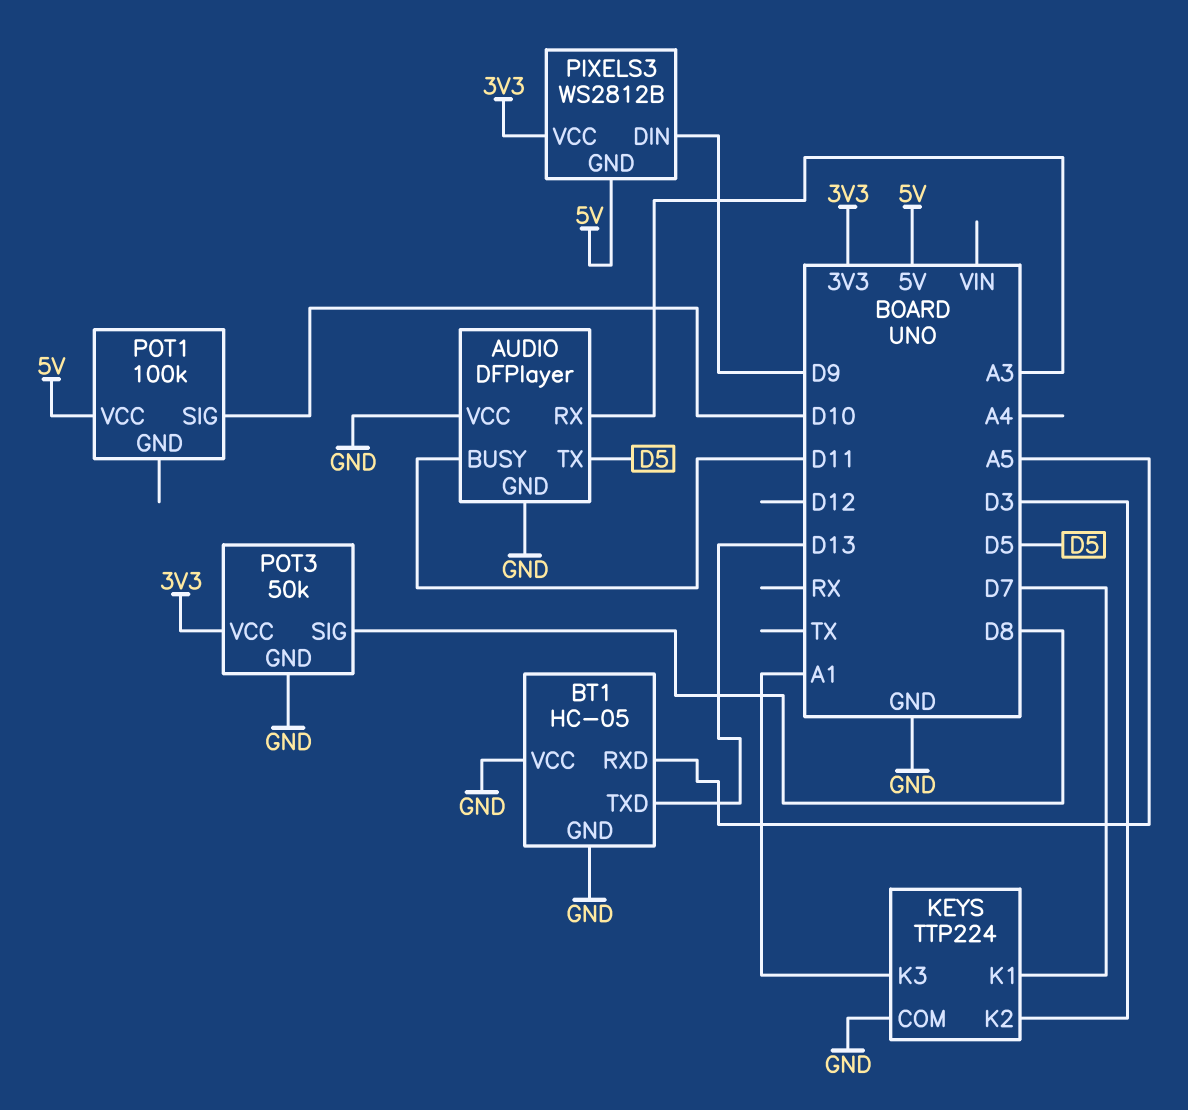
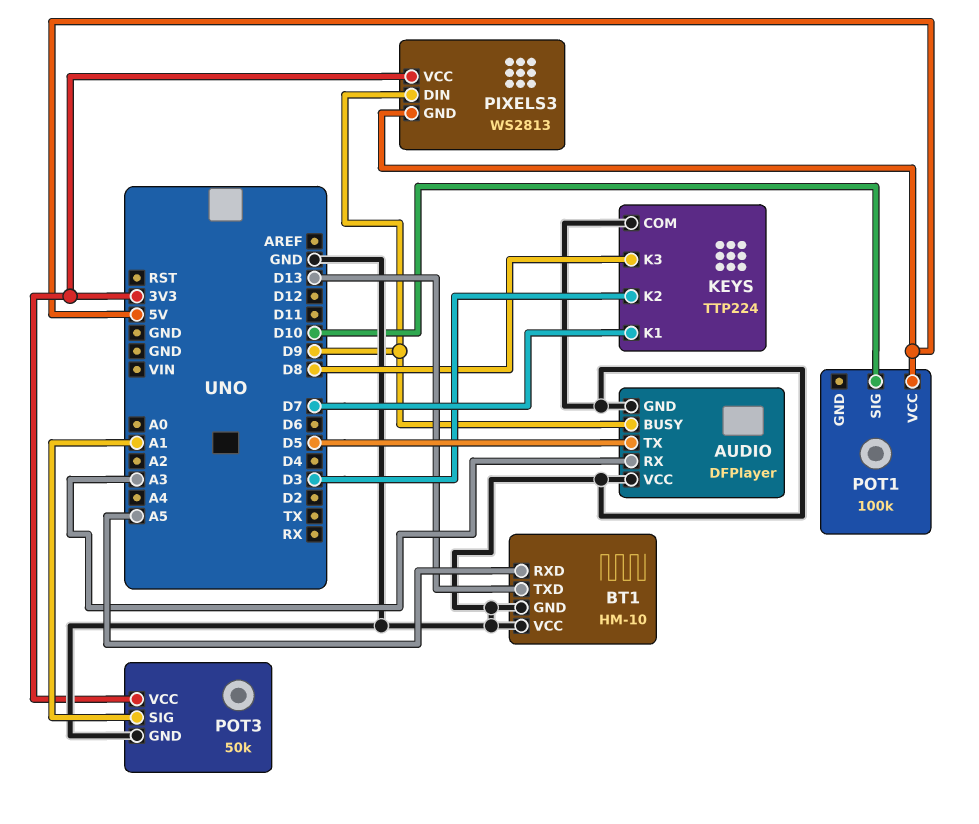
AUDIO pin BUSY: D11 -> D9
BT1: HC-05 -> HM-10
KEYS pin K3: A1 -> D8
PIXELS3: WS2812B -> WS2813
POT3 pin SIG: D8 -> A1

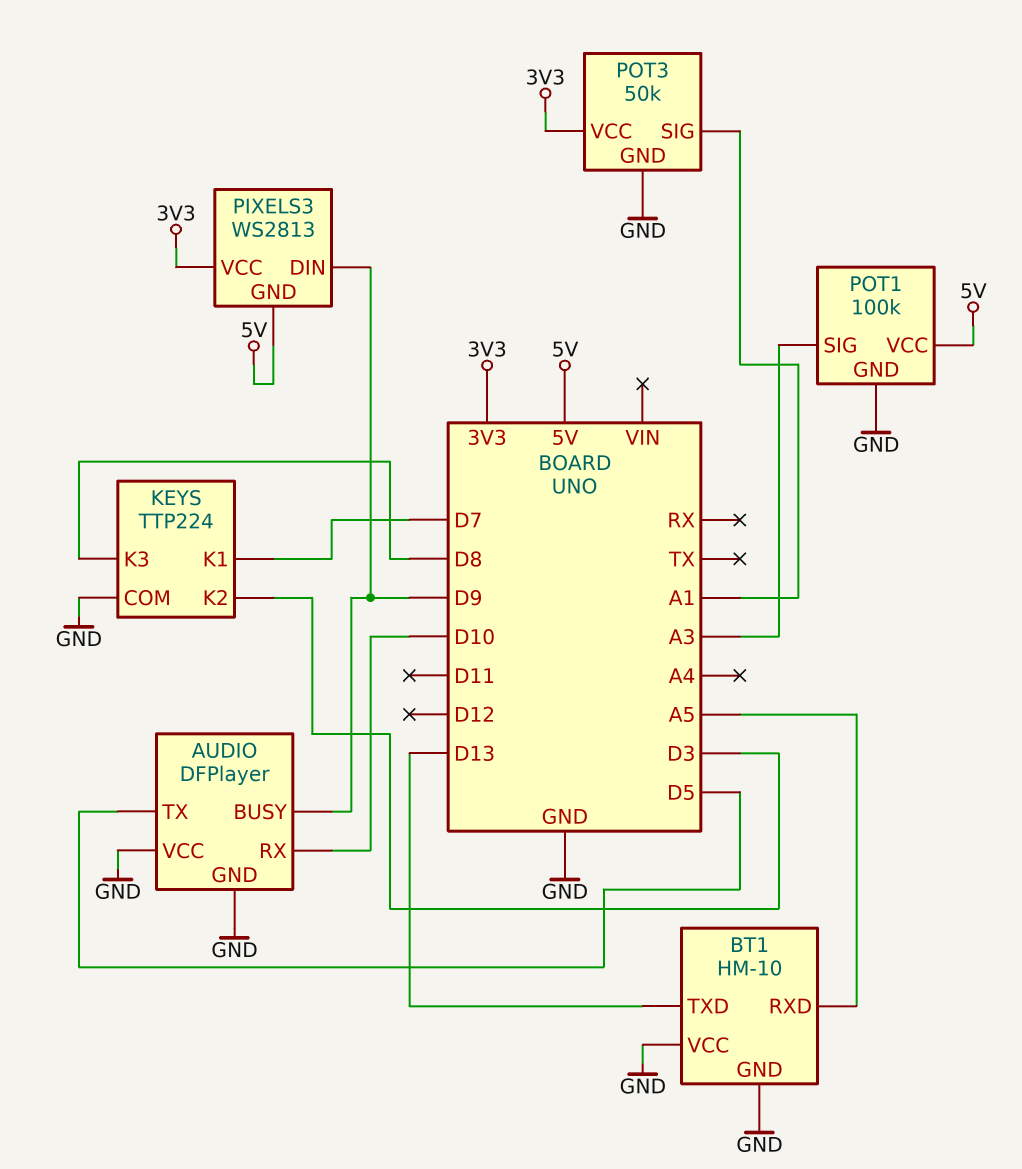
AUDIO pin RX: A3 -> D10
POT1 pin GND: none -> GND
POT1 pin SIG: D10 -> A3

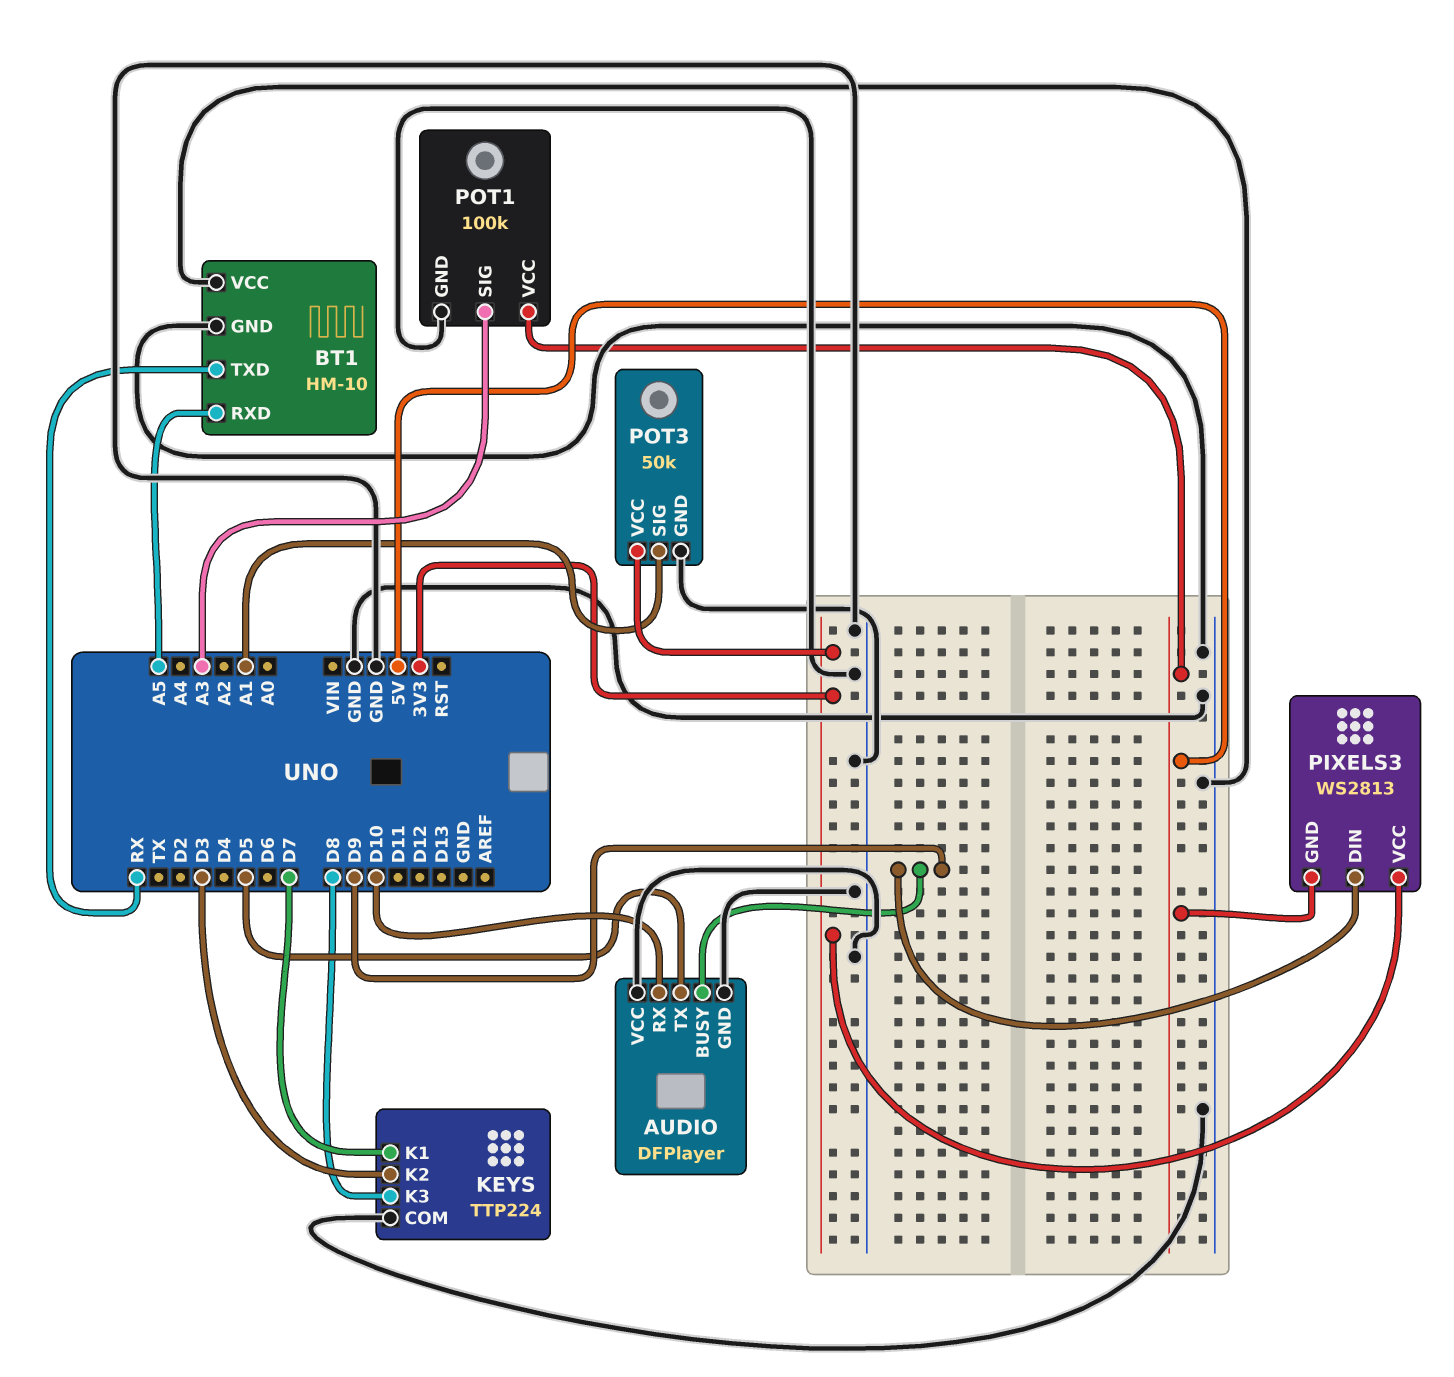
BT1 pin TXD: D13 -> RX

